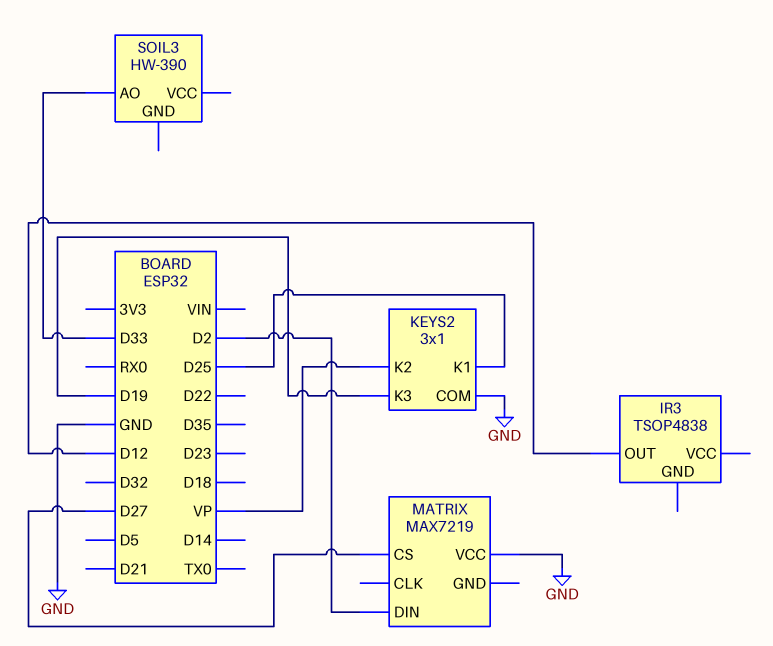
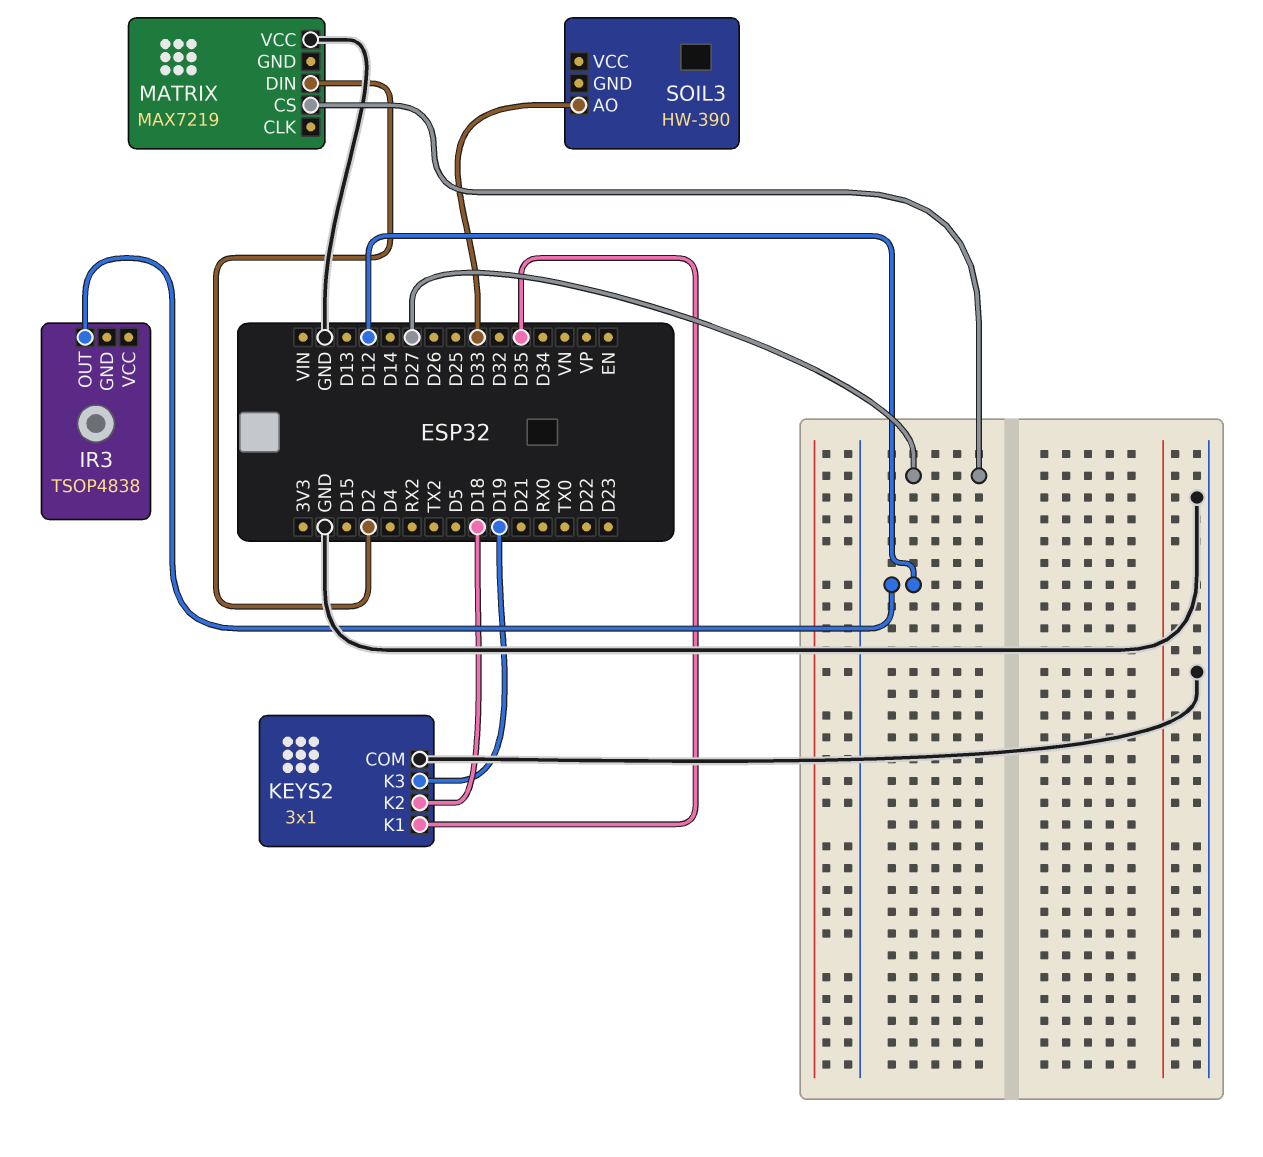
KEYS2 pin K1: D25 -> D35
KEYS2 pin K2: VP -> D18

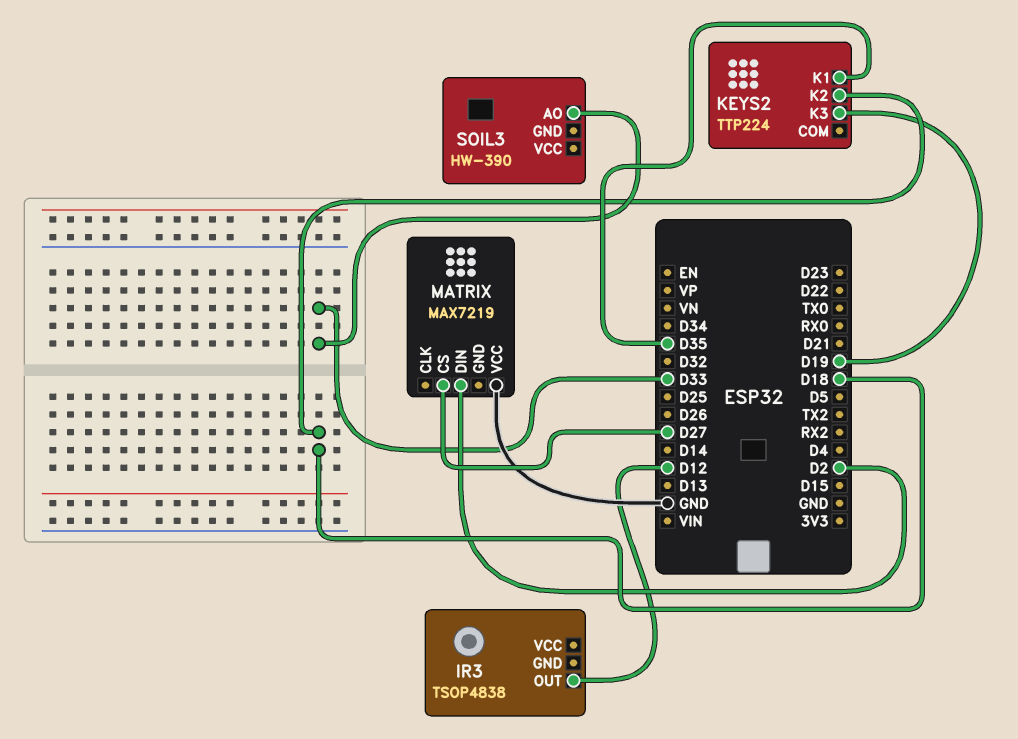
KEYS2: 3x1 -> TTP224
KEYS2 pin COM: GND -> none

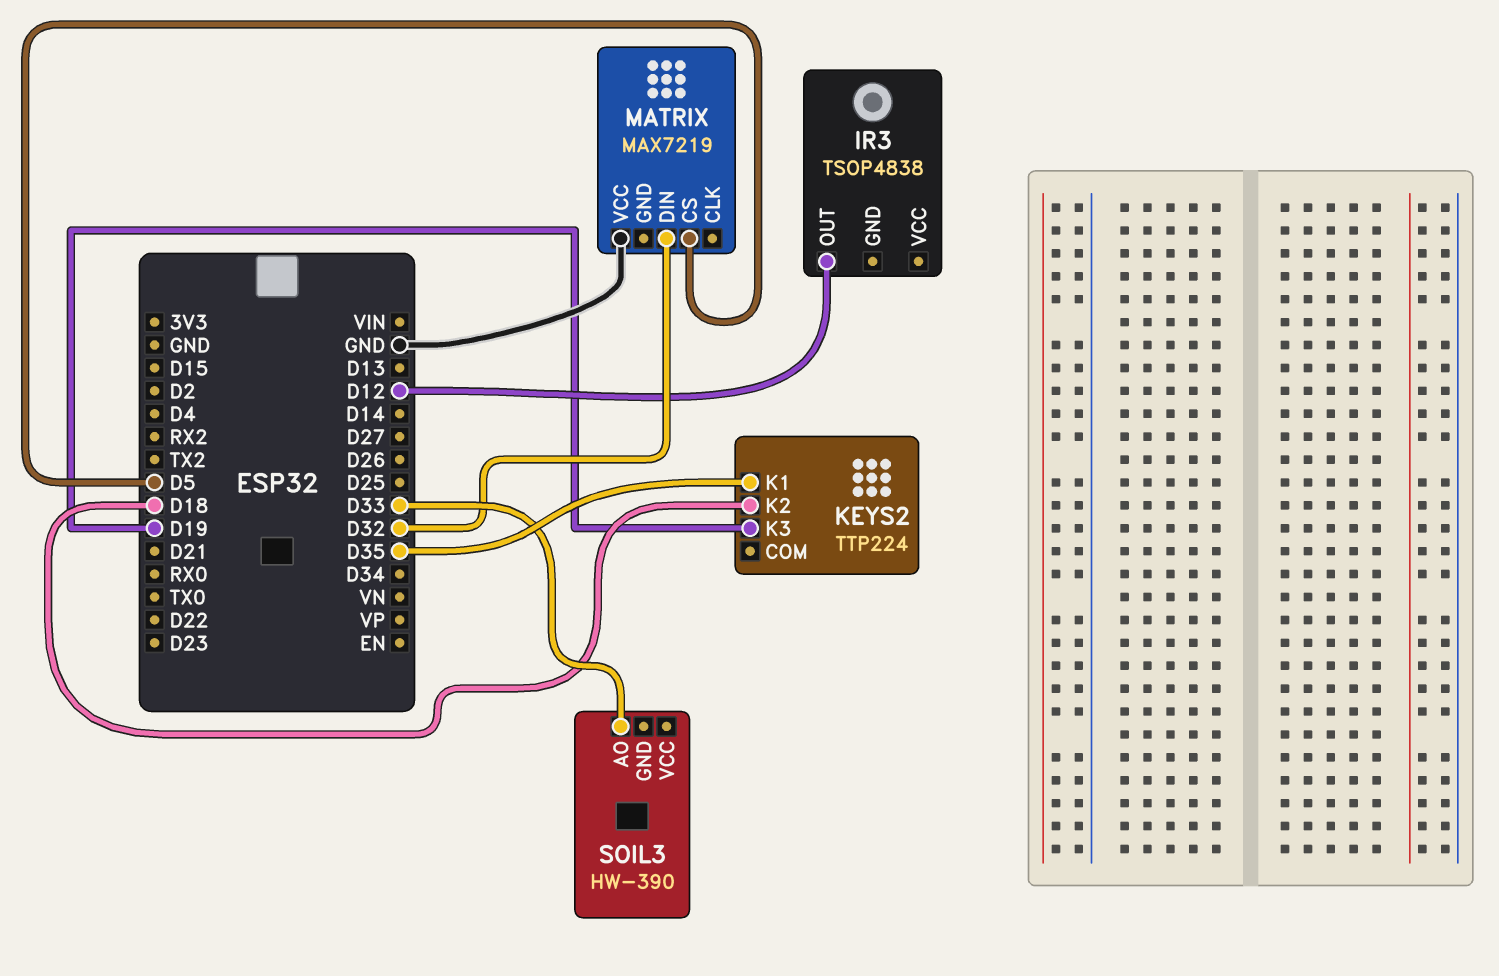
MATRIX pin CS: D27 -> D5
MATRIX pin DIN: D2 -> D32

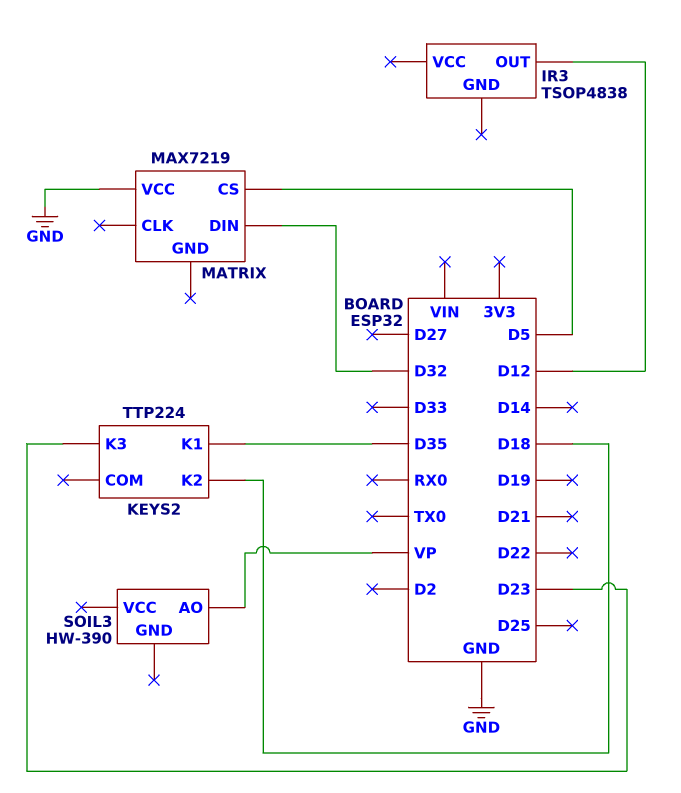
KEYS2 pin K3: D19 -> D23
SOIL3 pin AO: D33 -> VP

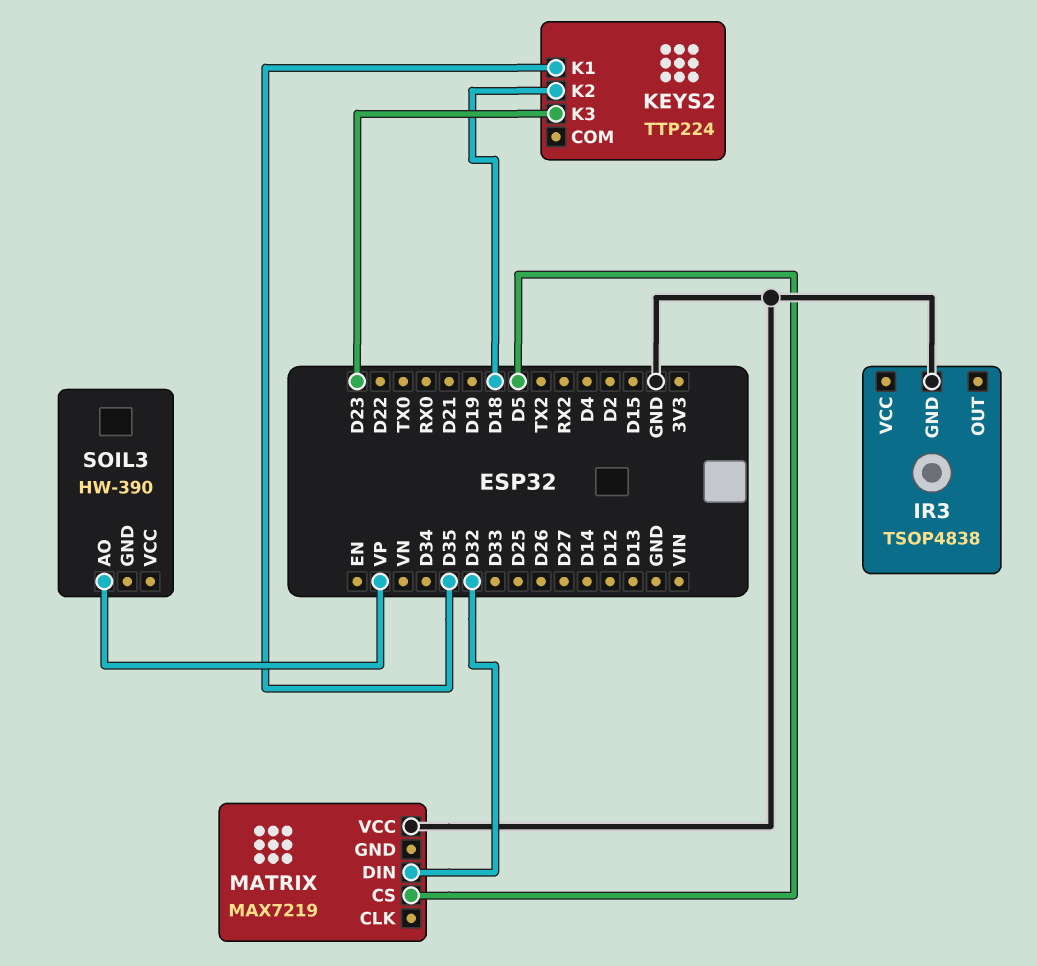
IR3 pin GND: none -> GND
IR3 pin OUT: D12 -> none

